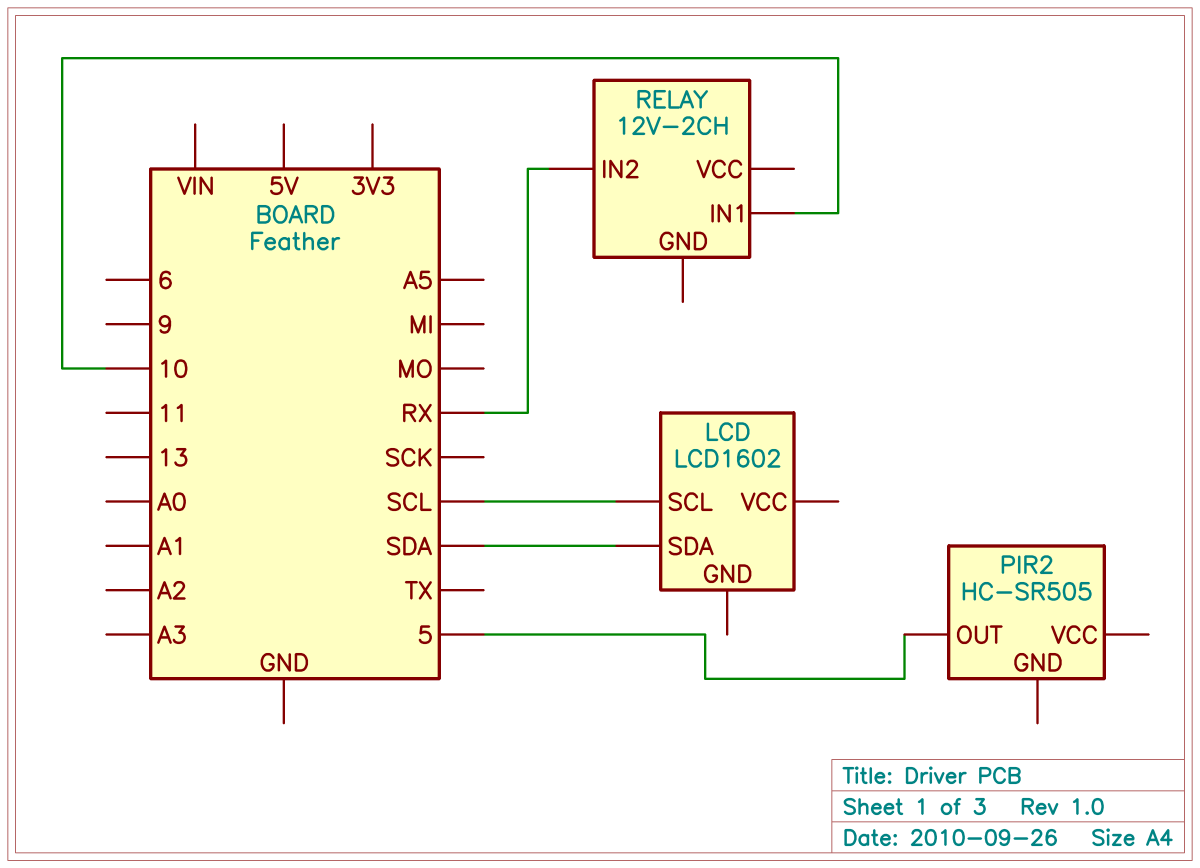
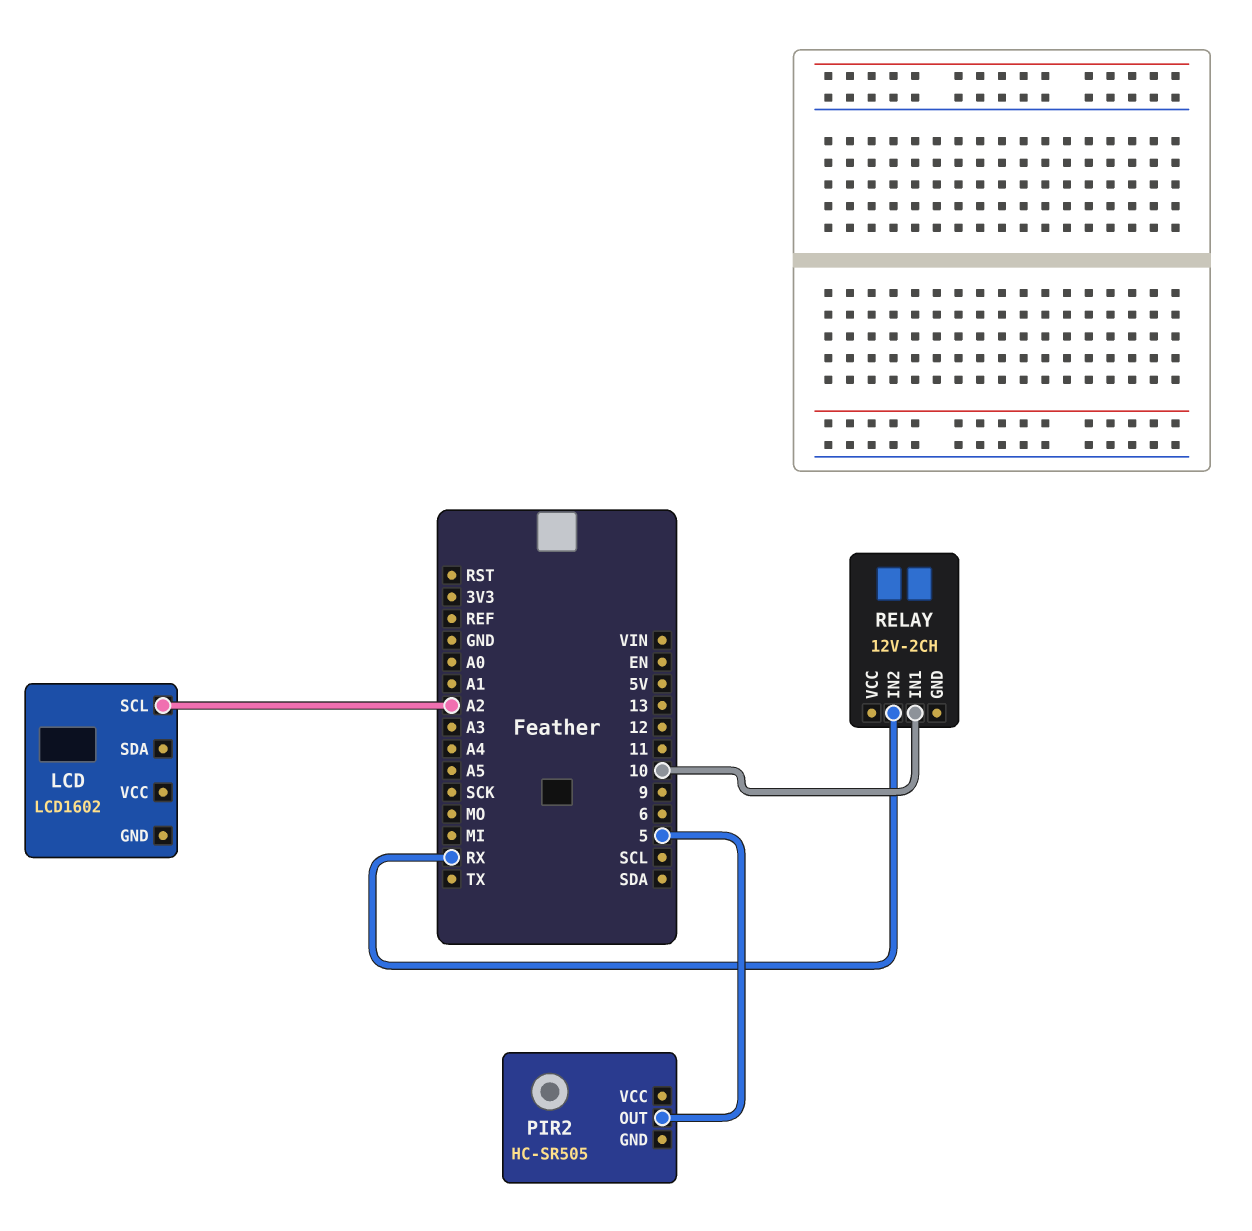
LCD pin SCL: SCL -> A2
LCD pin SDA: SDA -> none

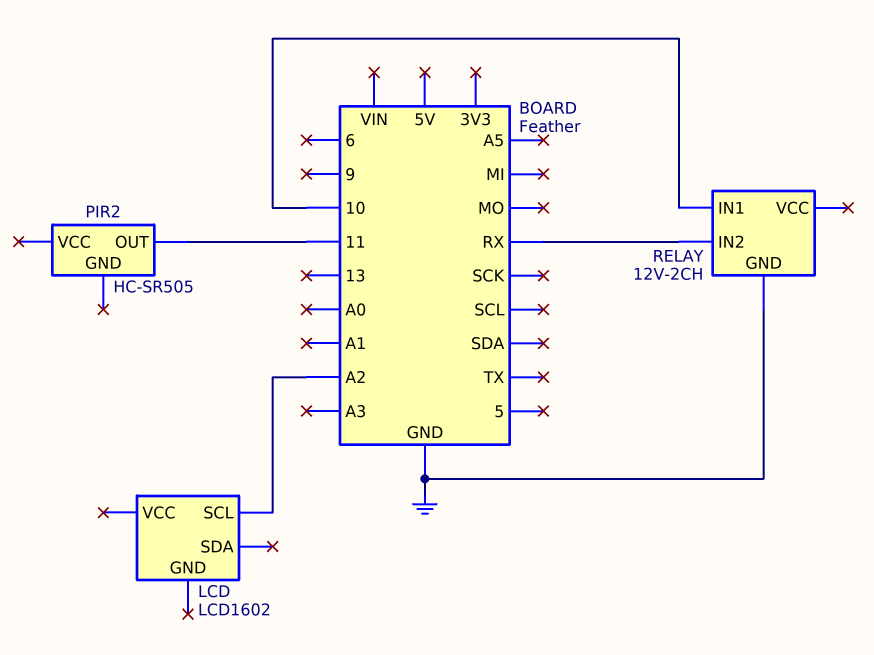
PIR2 pin OUT: 5 -> 11
RELAY pin GND: none -> GND

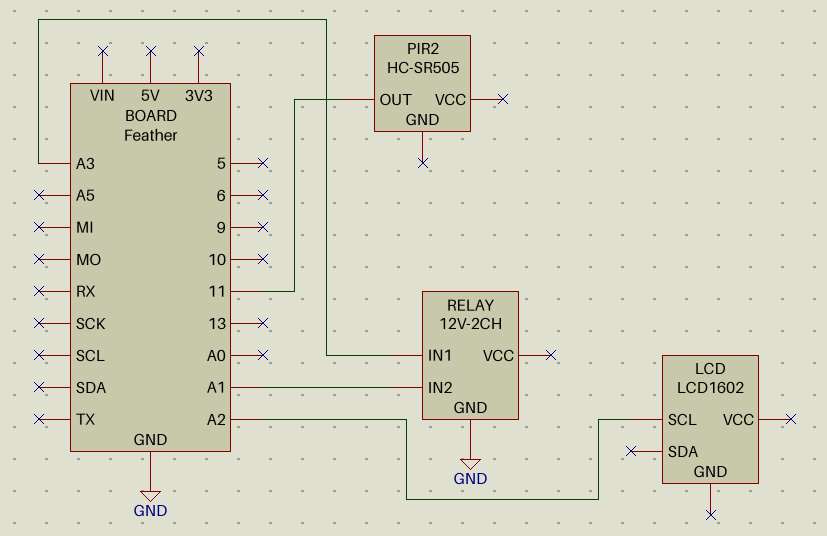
RELAY pin IN1: 10 -> A3
RELAY pin IN2: RX -> A1

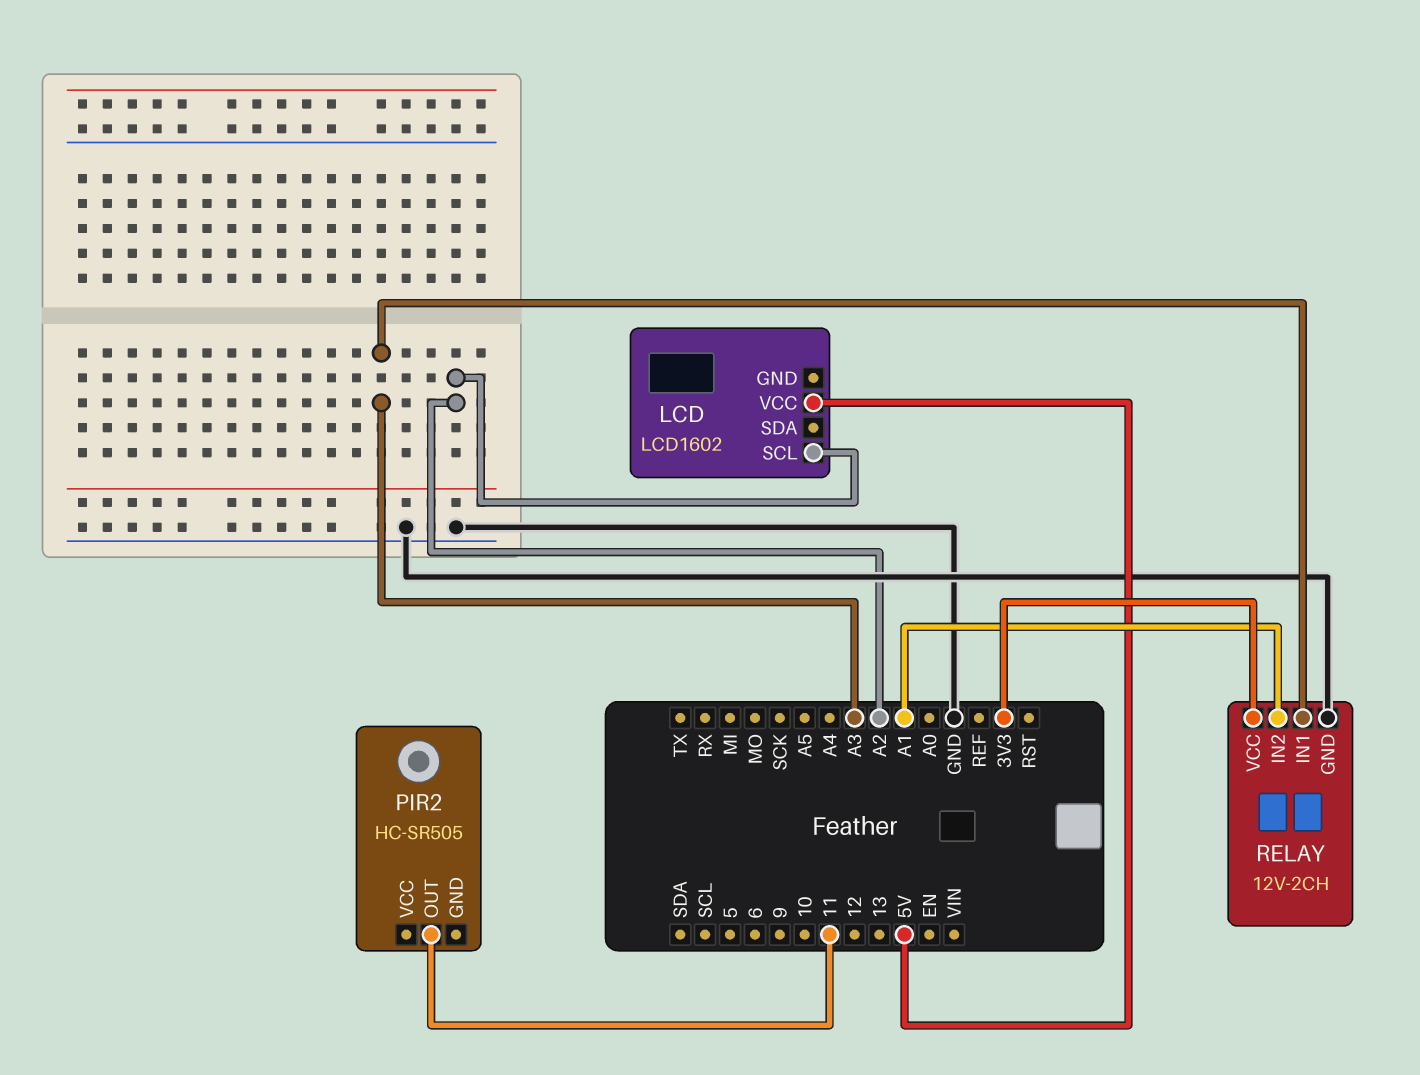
LCD pin VCC: none -> 5V
RELAY pin VCC: none -> 3V3

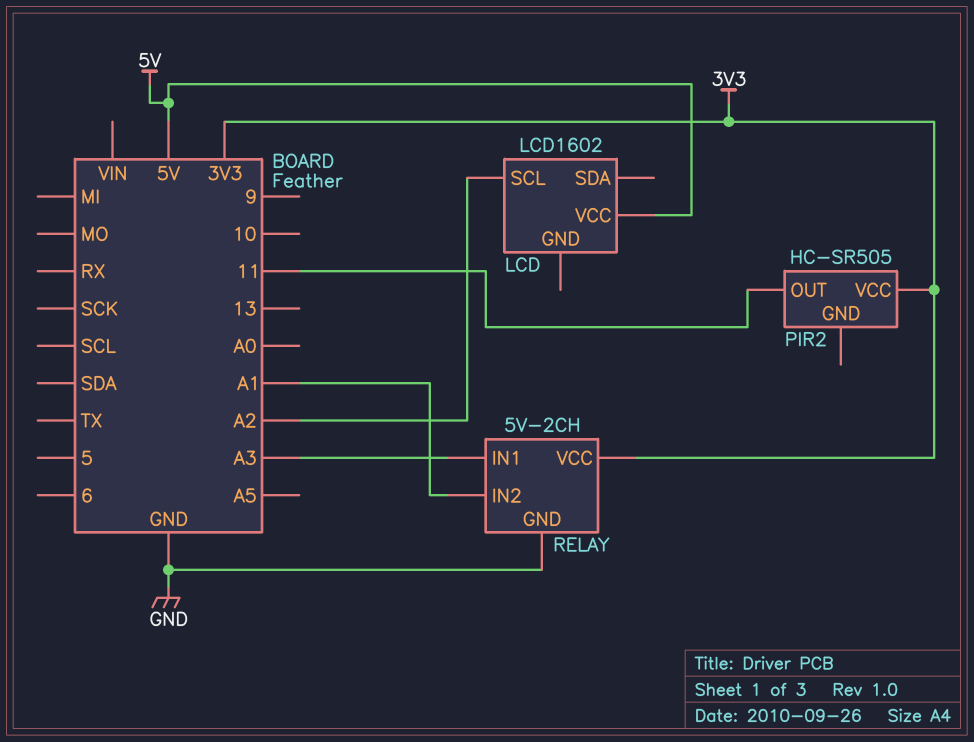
PIR2 pin VCC: none -> 3V3
RELAY: 12V-2CH -> 5V-2CH

